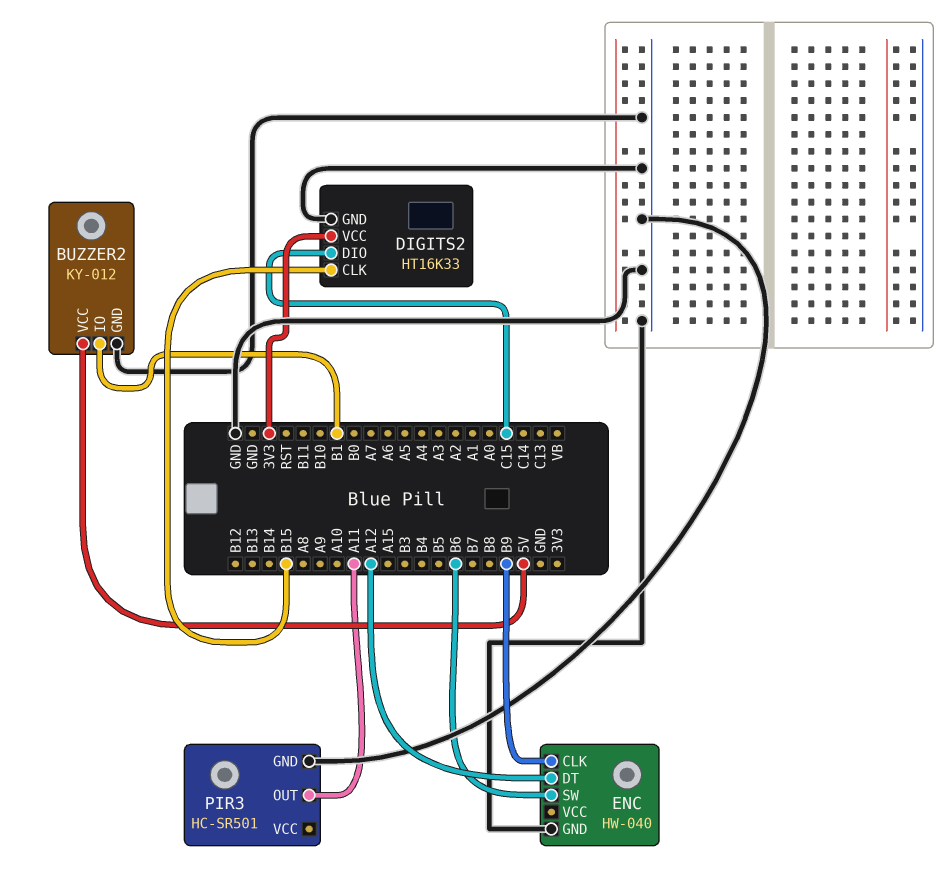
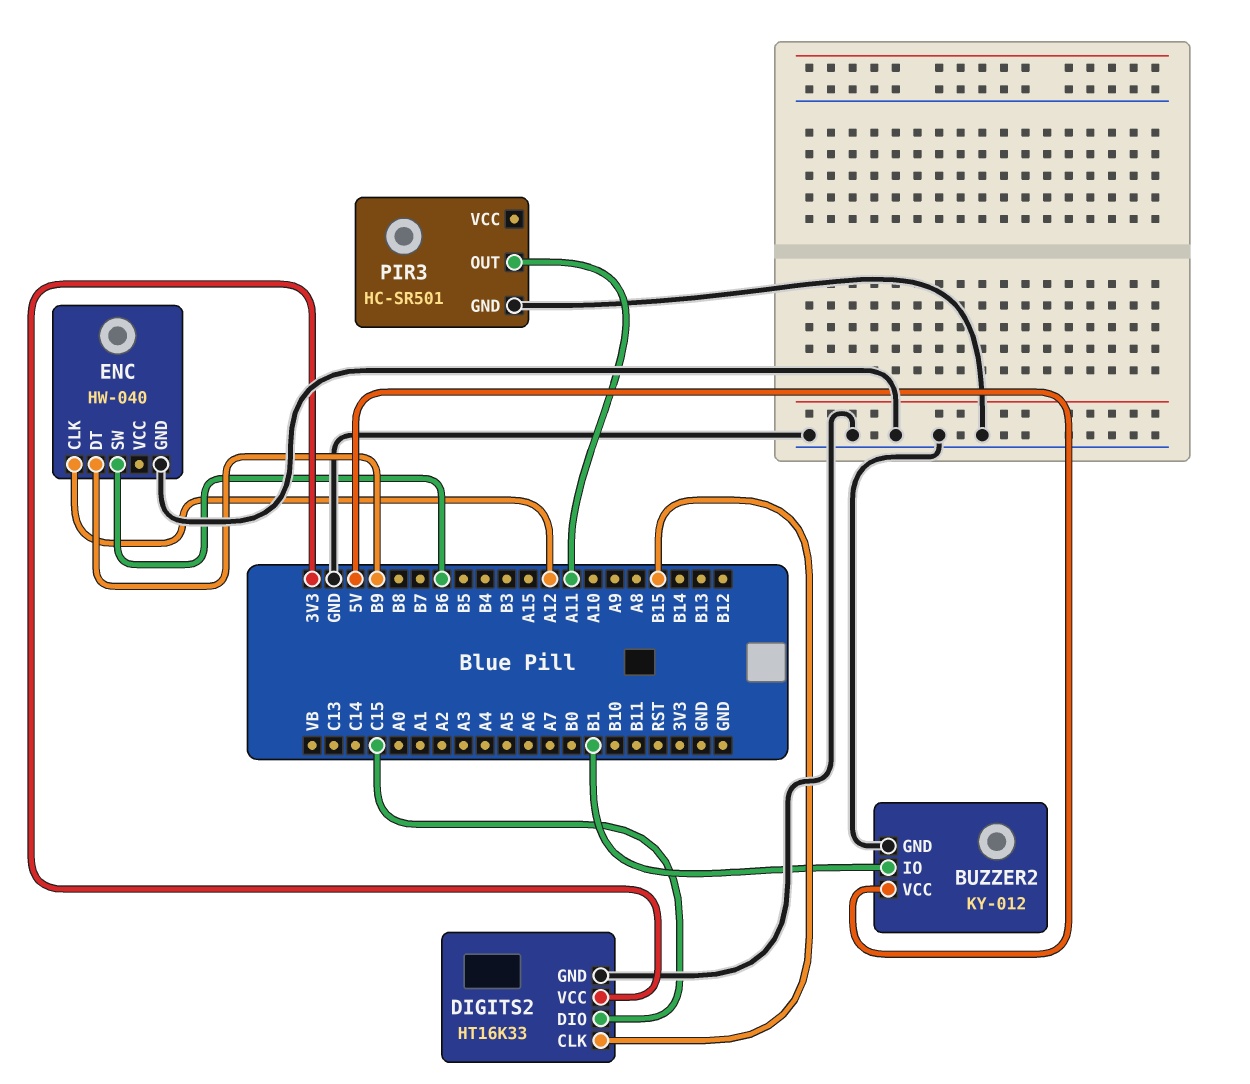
ENC pin CLK: B9 -> A12
ENC pin DT: A12 -> B9

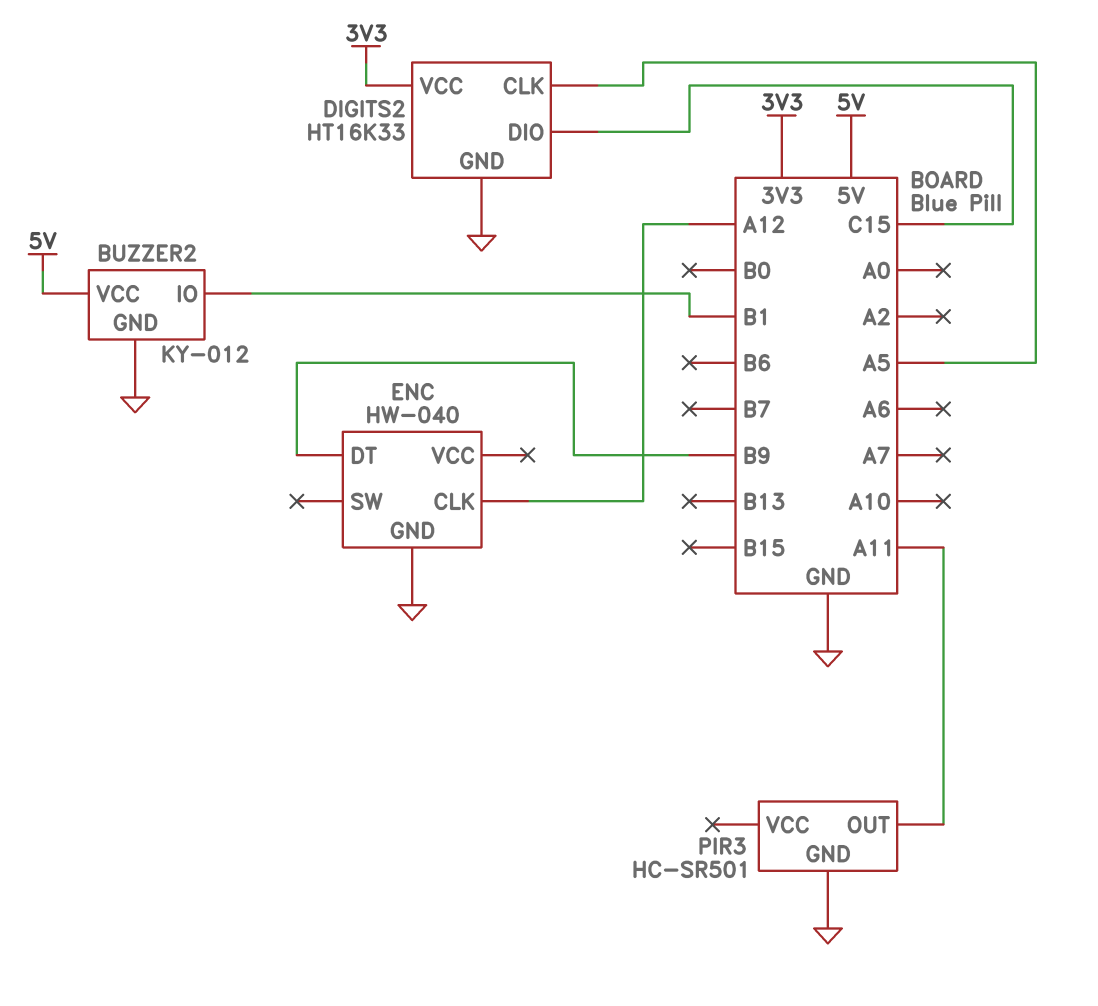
DIGITS2 pin CLK: B15 -> A5
ENC pin SW: B6 -> none

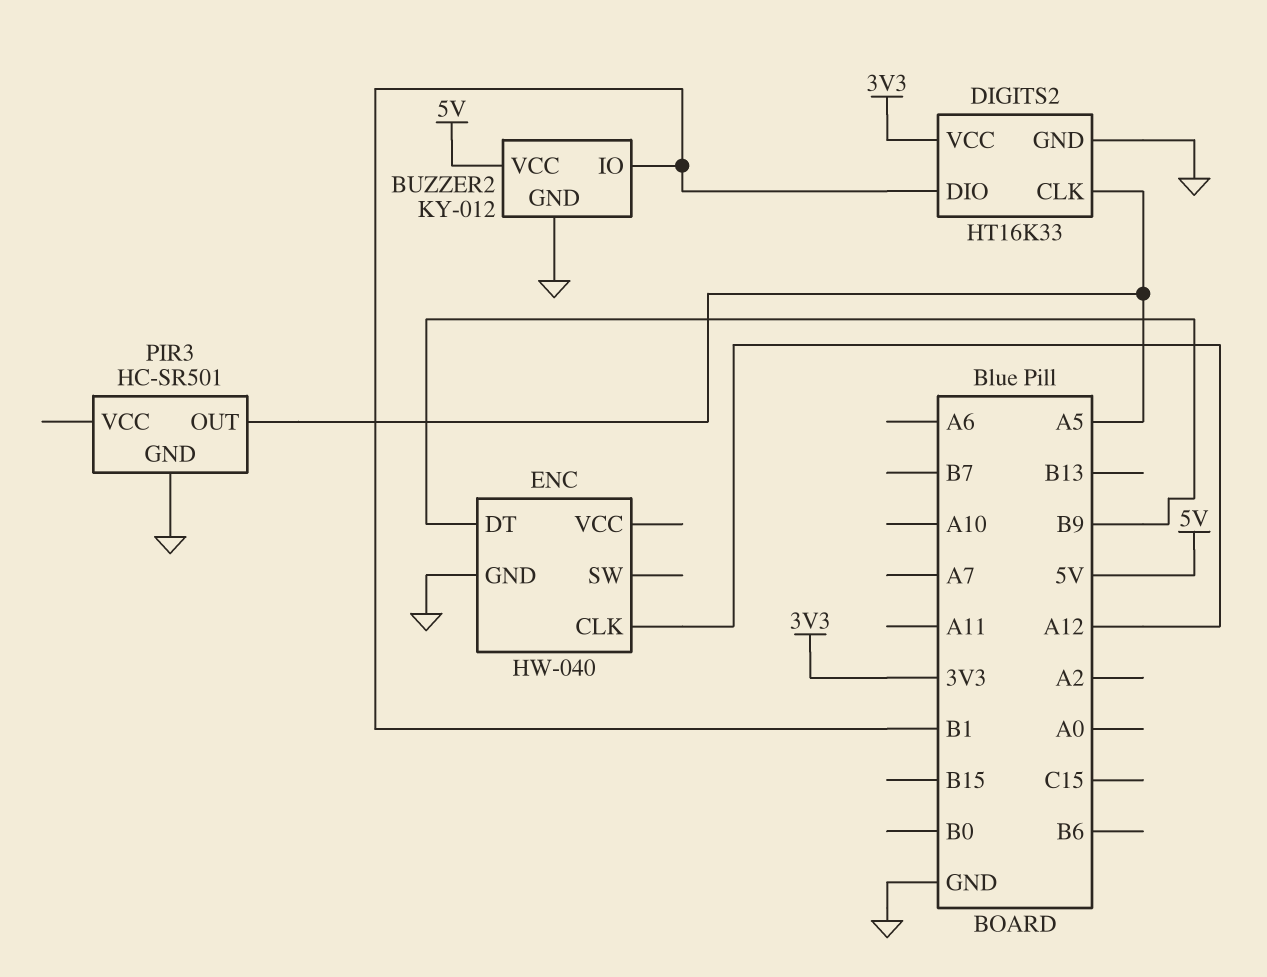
DIGITS2 pin DIO: C15 -> B1
PIR3 pin OUT: A11 -> A5

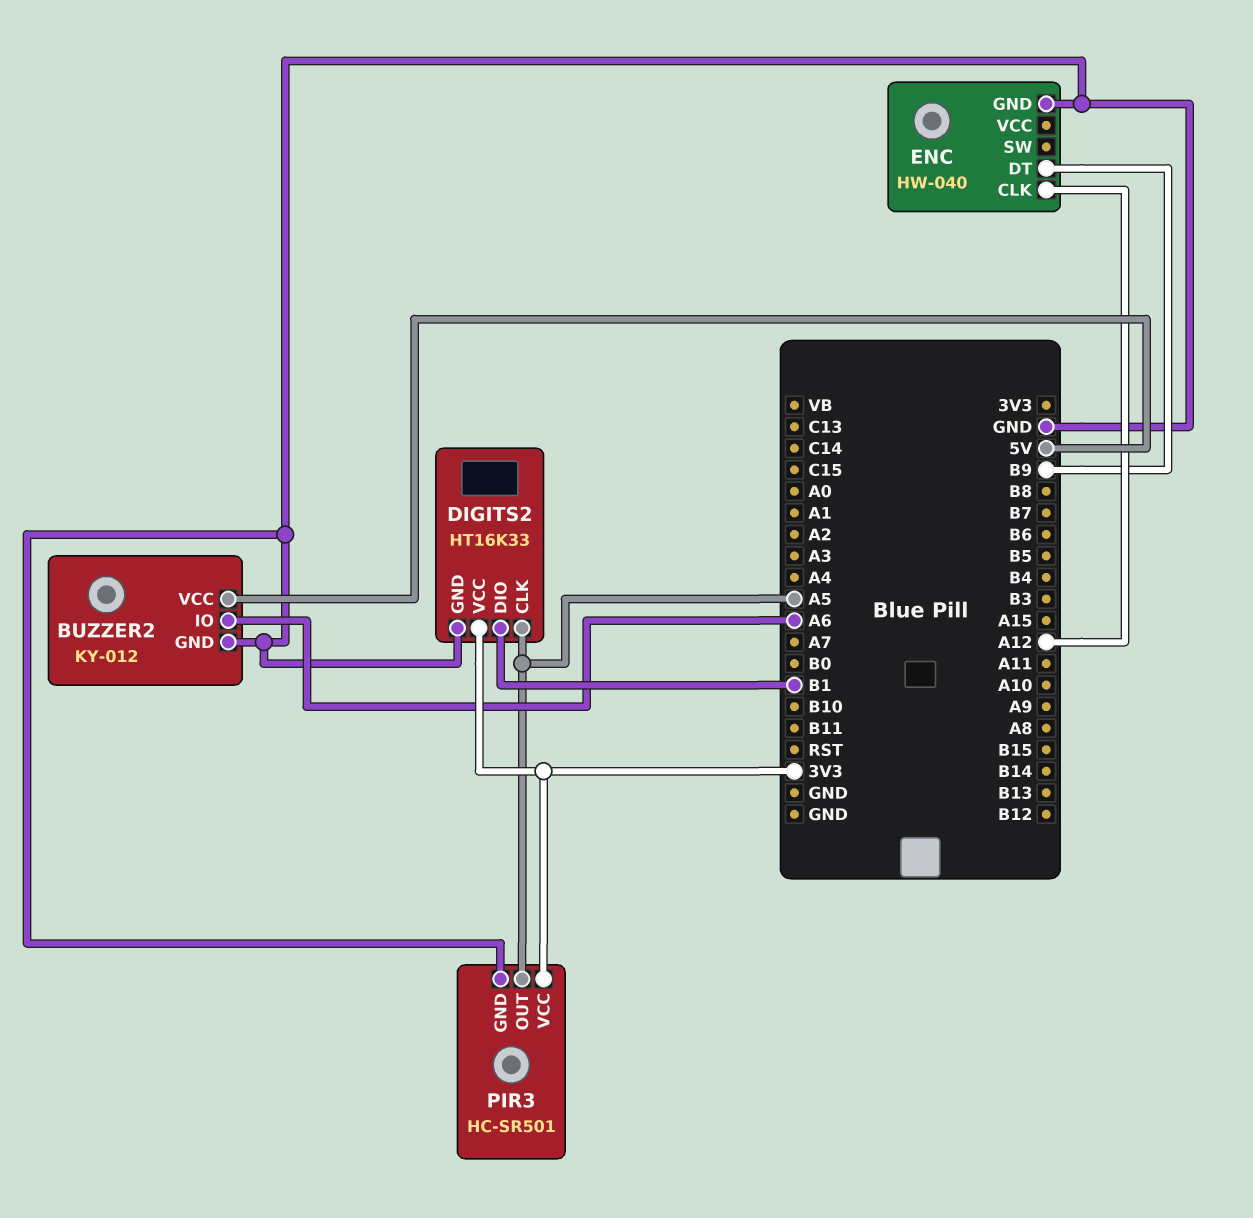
BUZZER2 pin IO: B1 -> A6
PIR3 pin VCC: none -> 3V3

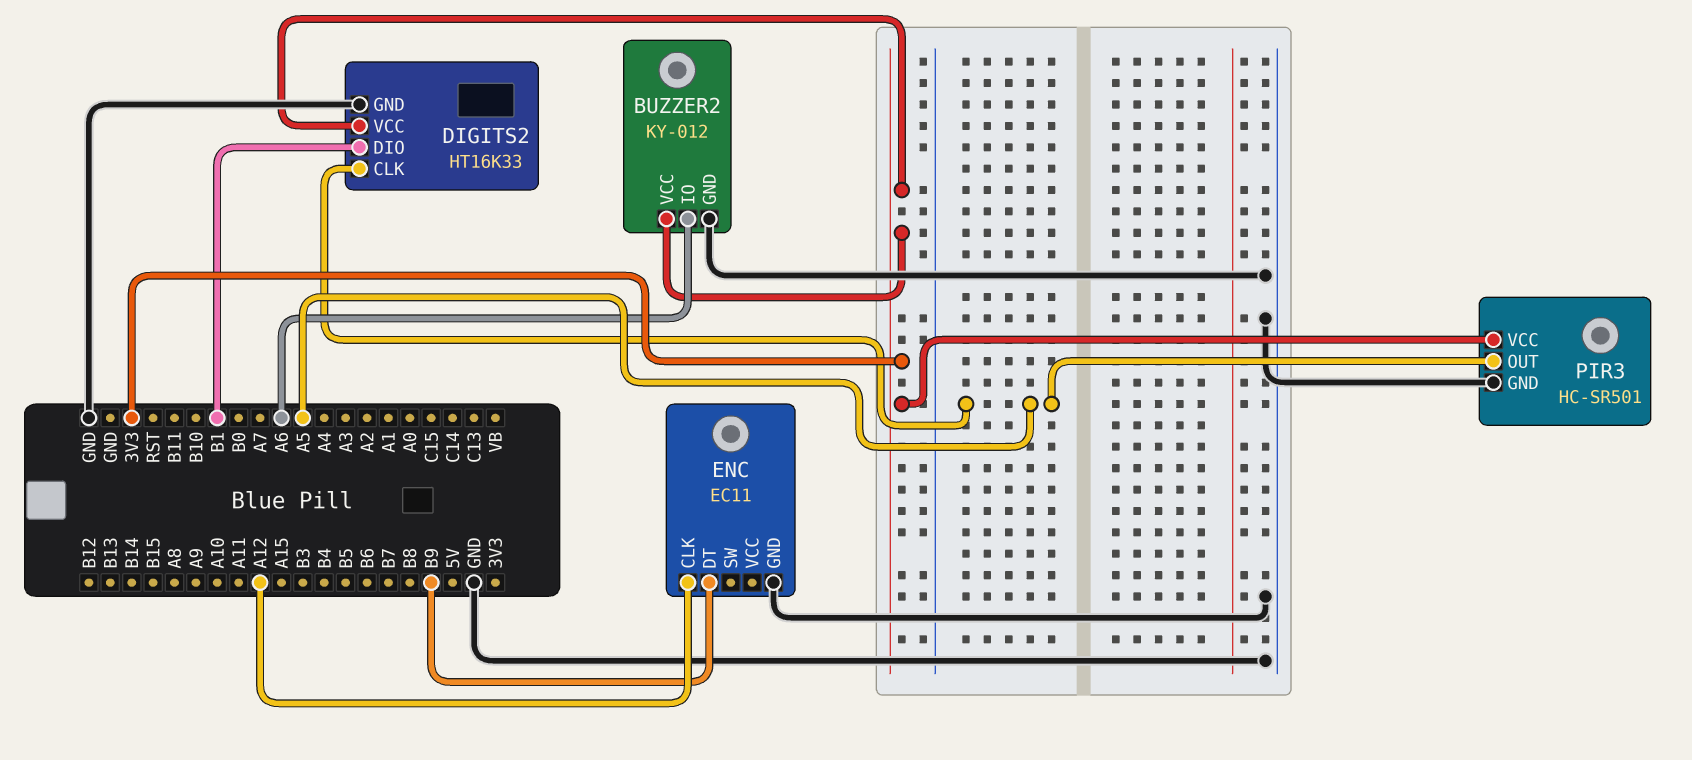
BUZZER2 pin VCC: 5V -> 3V3
ENC: HW-040 -> EC11

